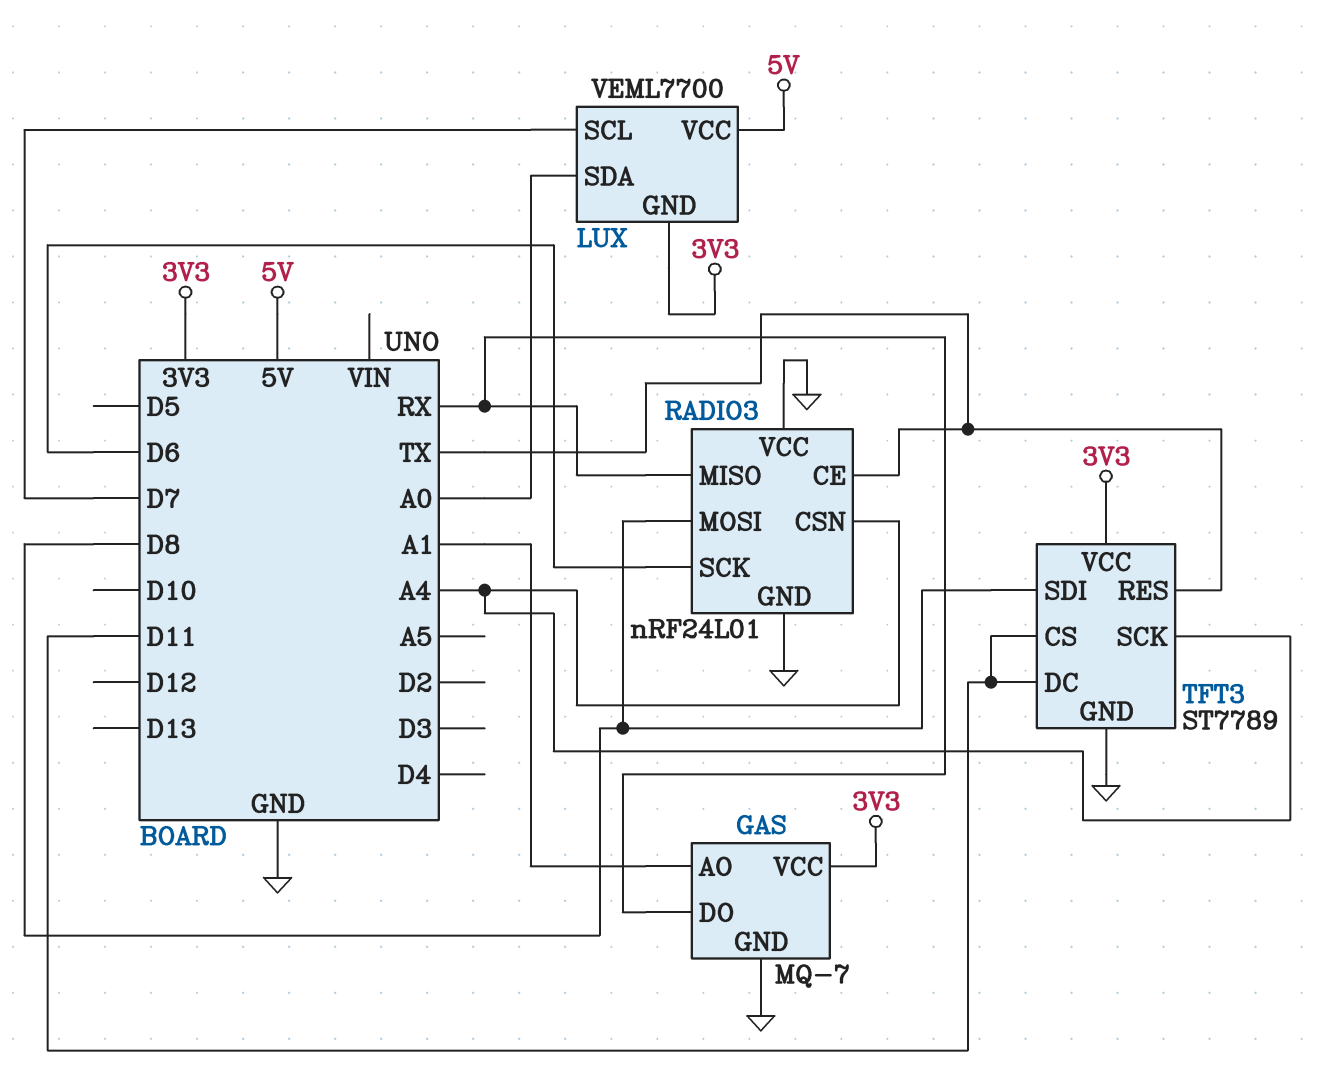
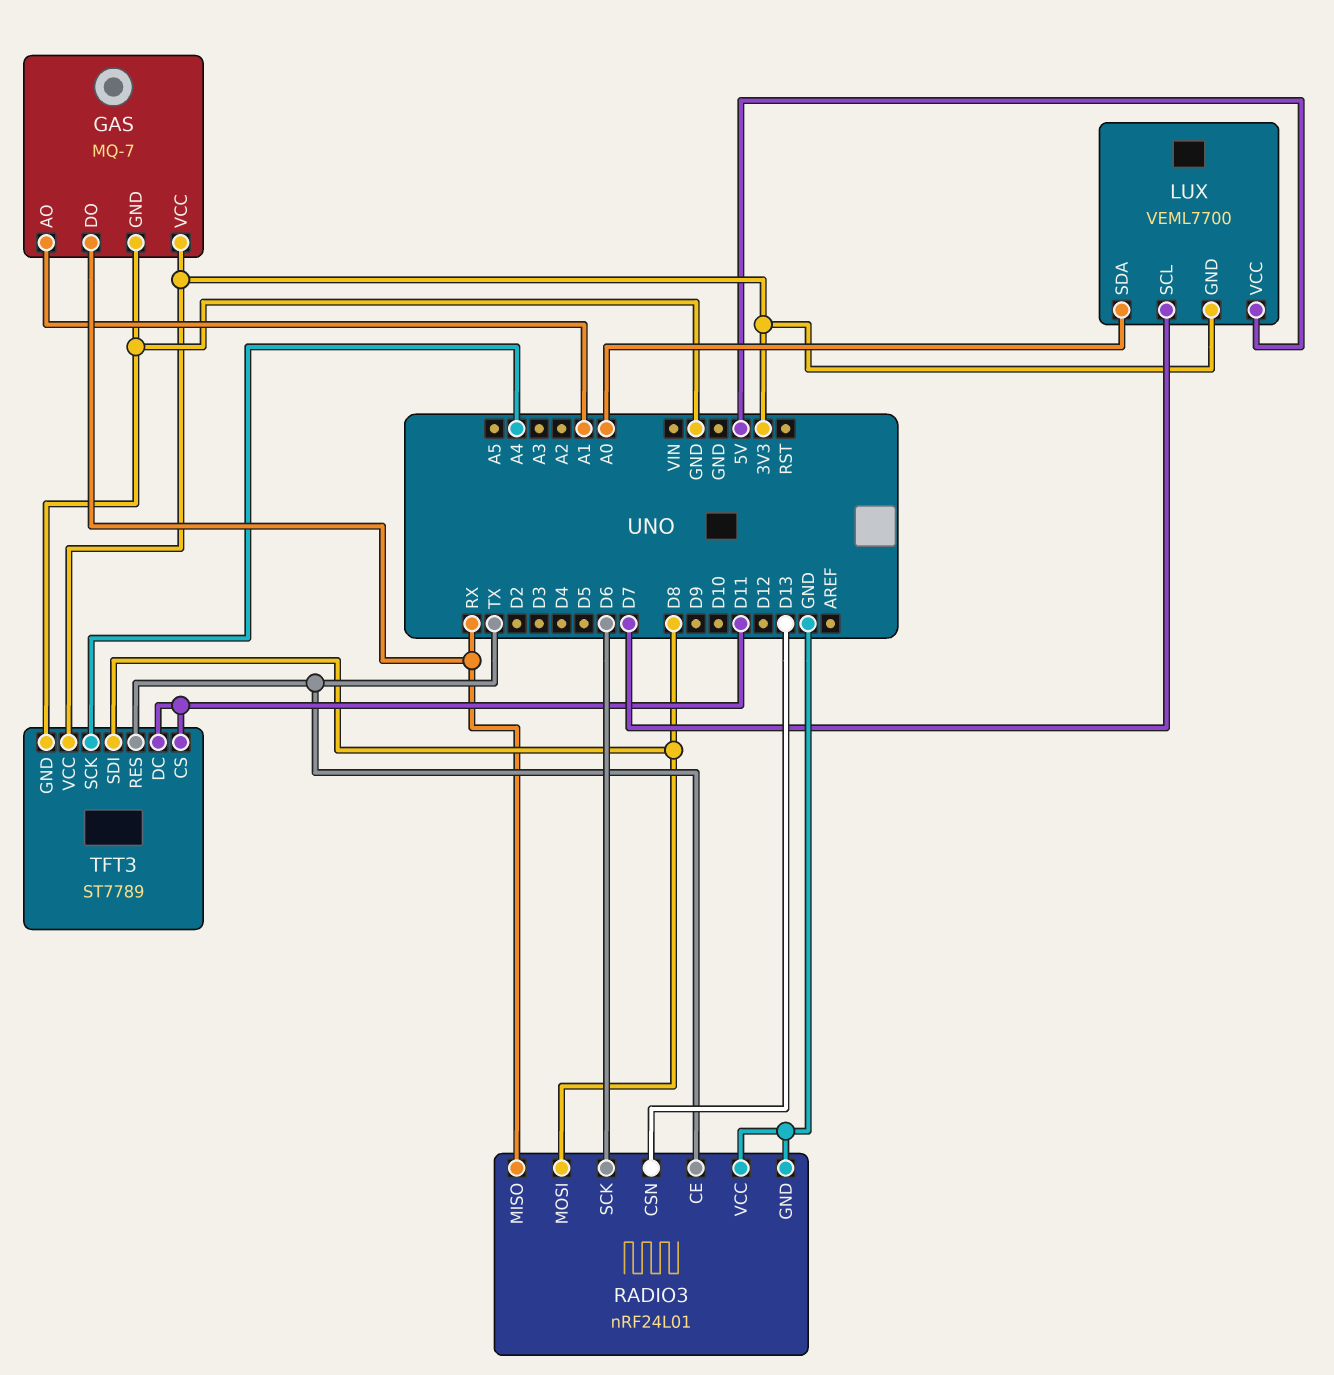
RADIO3 pin CSN: A4 -> D13

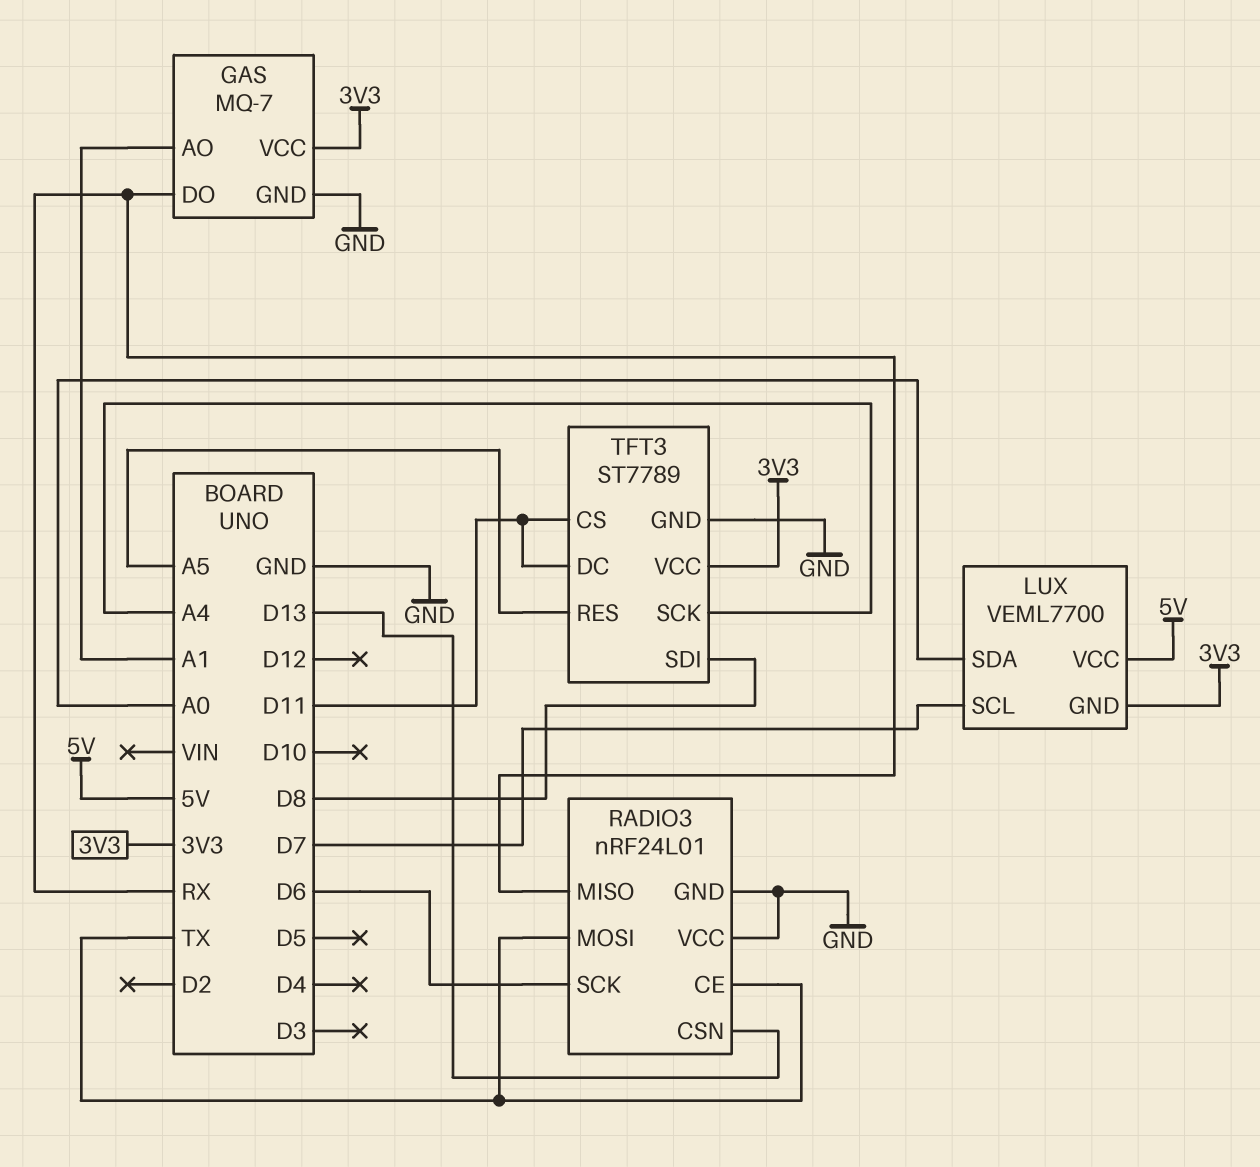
RADIO3 pin MOSI: D8 -> TX
TFT3 pin RES: TX -> A5

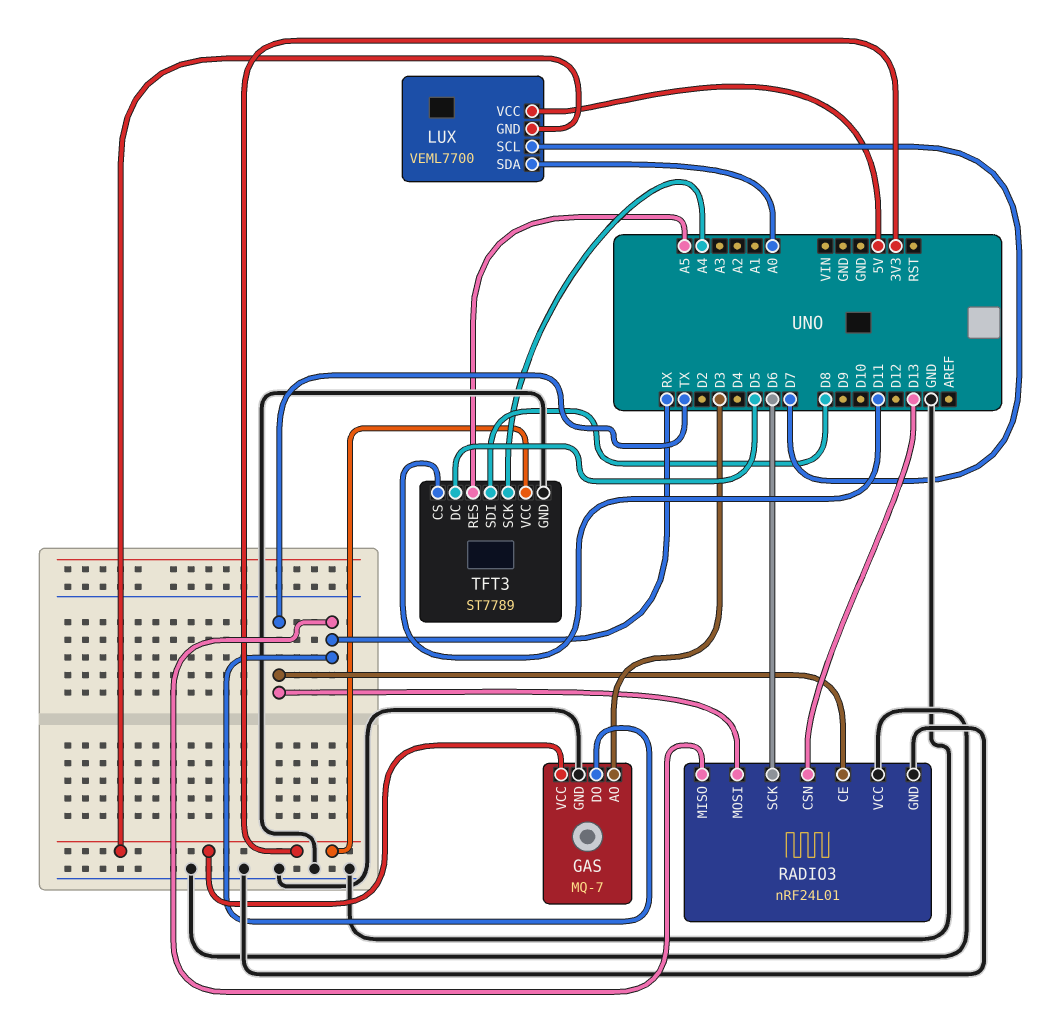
GAS pin AO: A1 -> D3
TFT3 pin DC: D11 -> D5

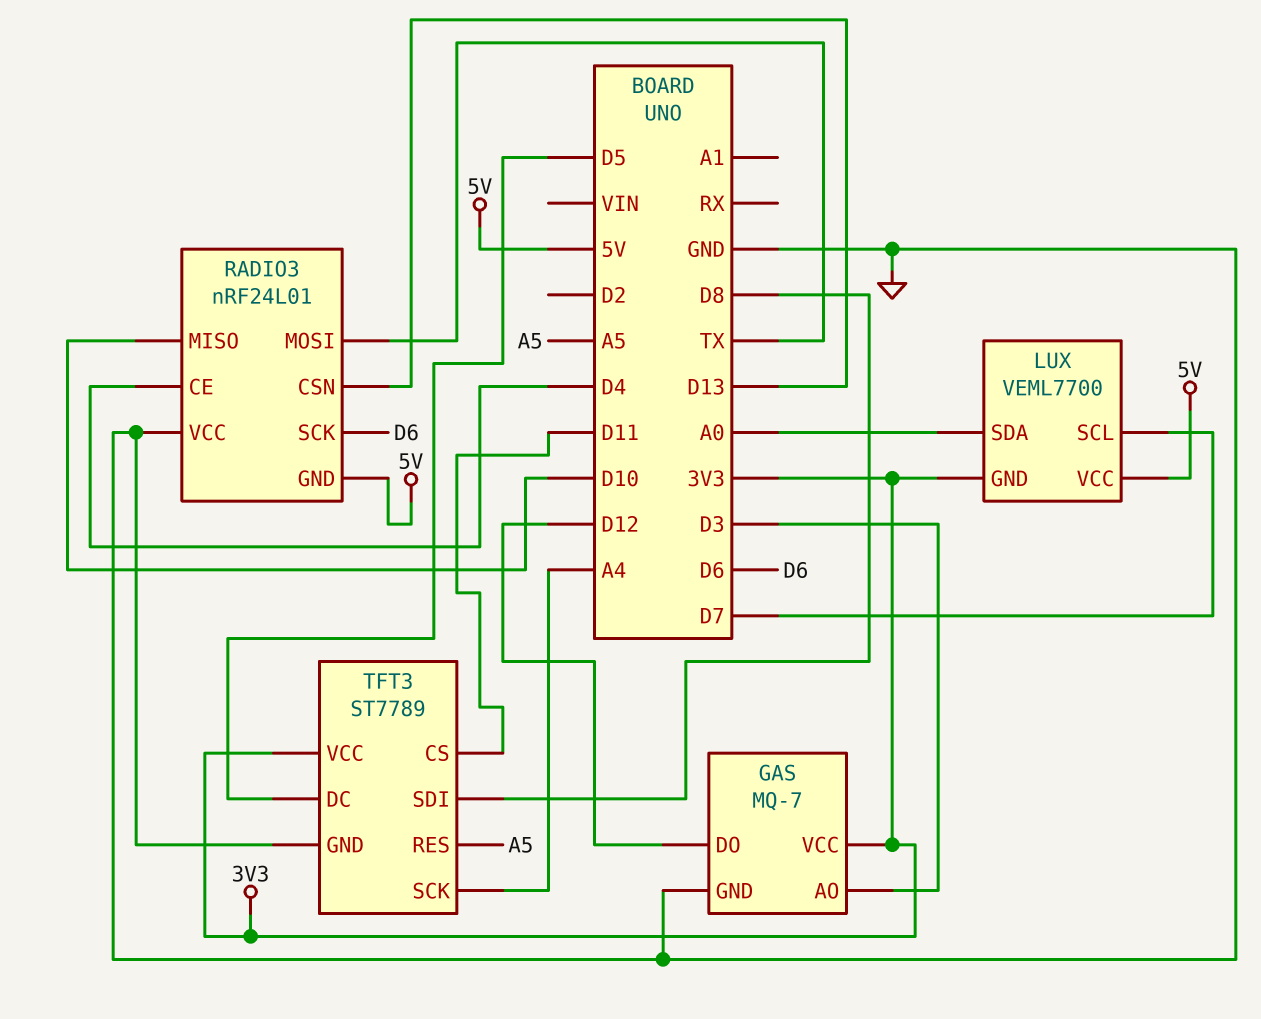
GAS pin DO: RX -> D12
RADIO3 pin CE: TX -> D4
RADIO3 pin GND: GND -> 5V
RADIO3 pin MISO: RX -> D10

